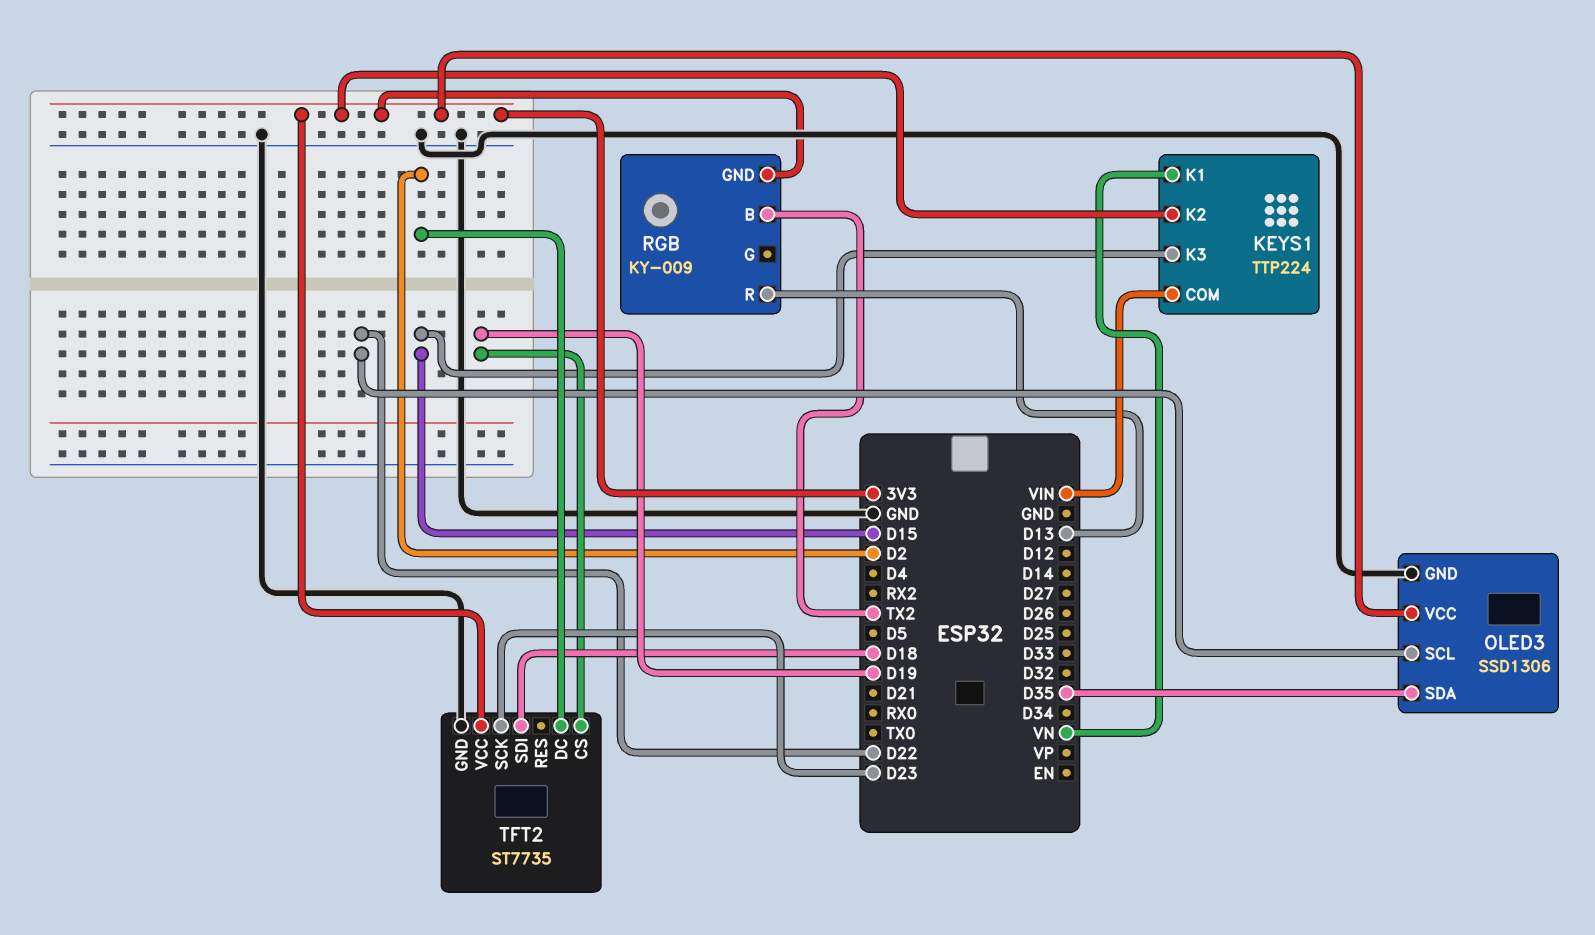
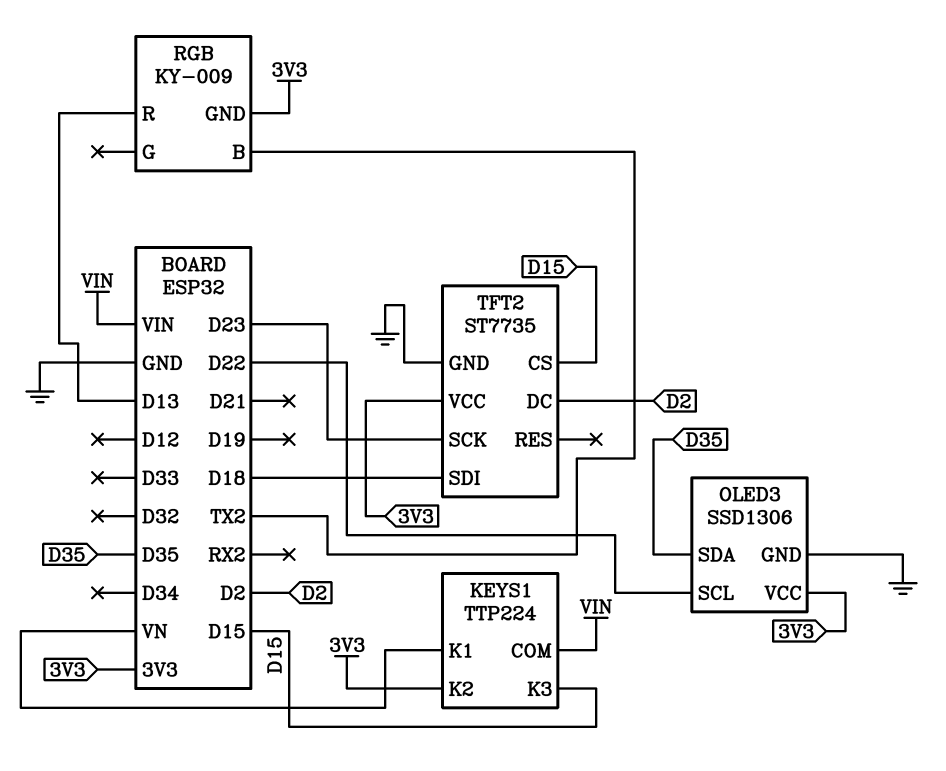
TFT2 pin CS: D19 -> D15

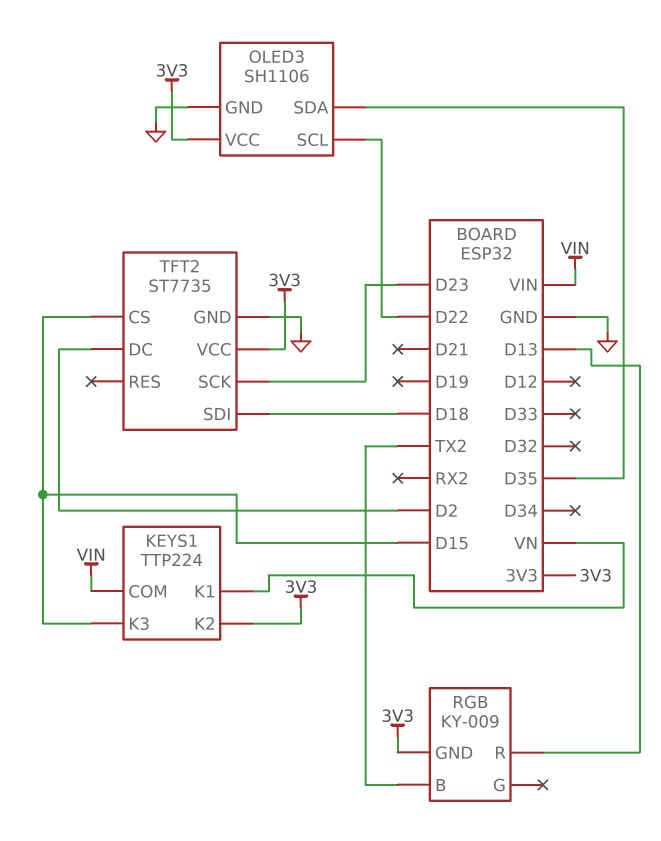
OLED3: SSD1306 -> SH1106

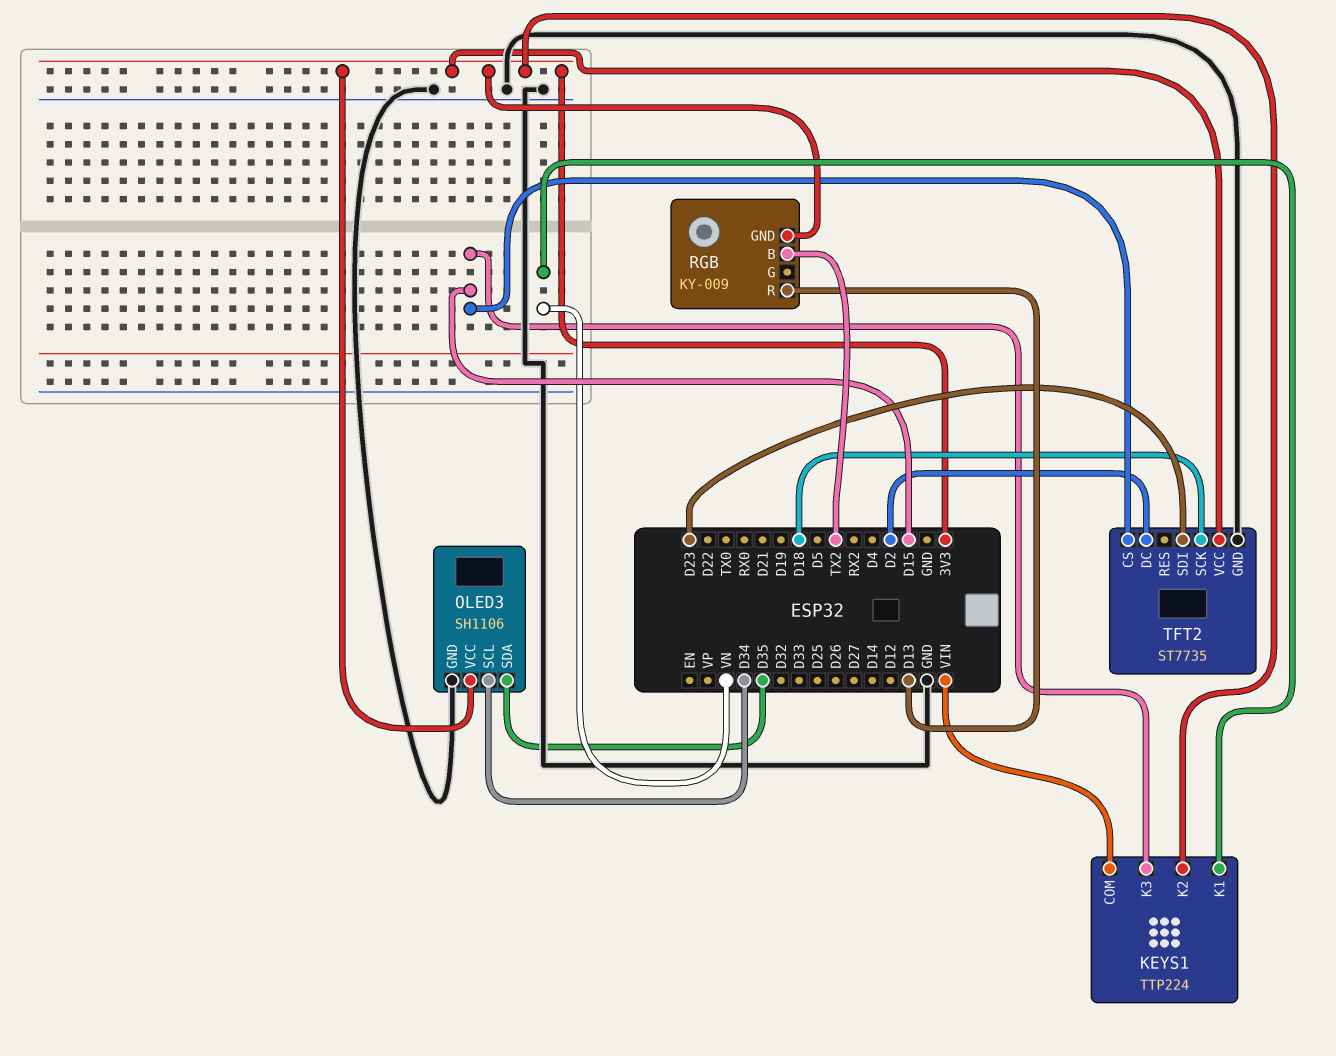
OLED3 pin SCL: D22 -> D34
TFT2 pin SCK: D23 -> D18
TFT2 pin SDI: D18 -> D23

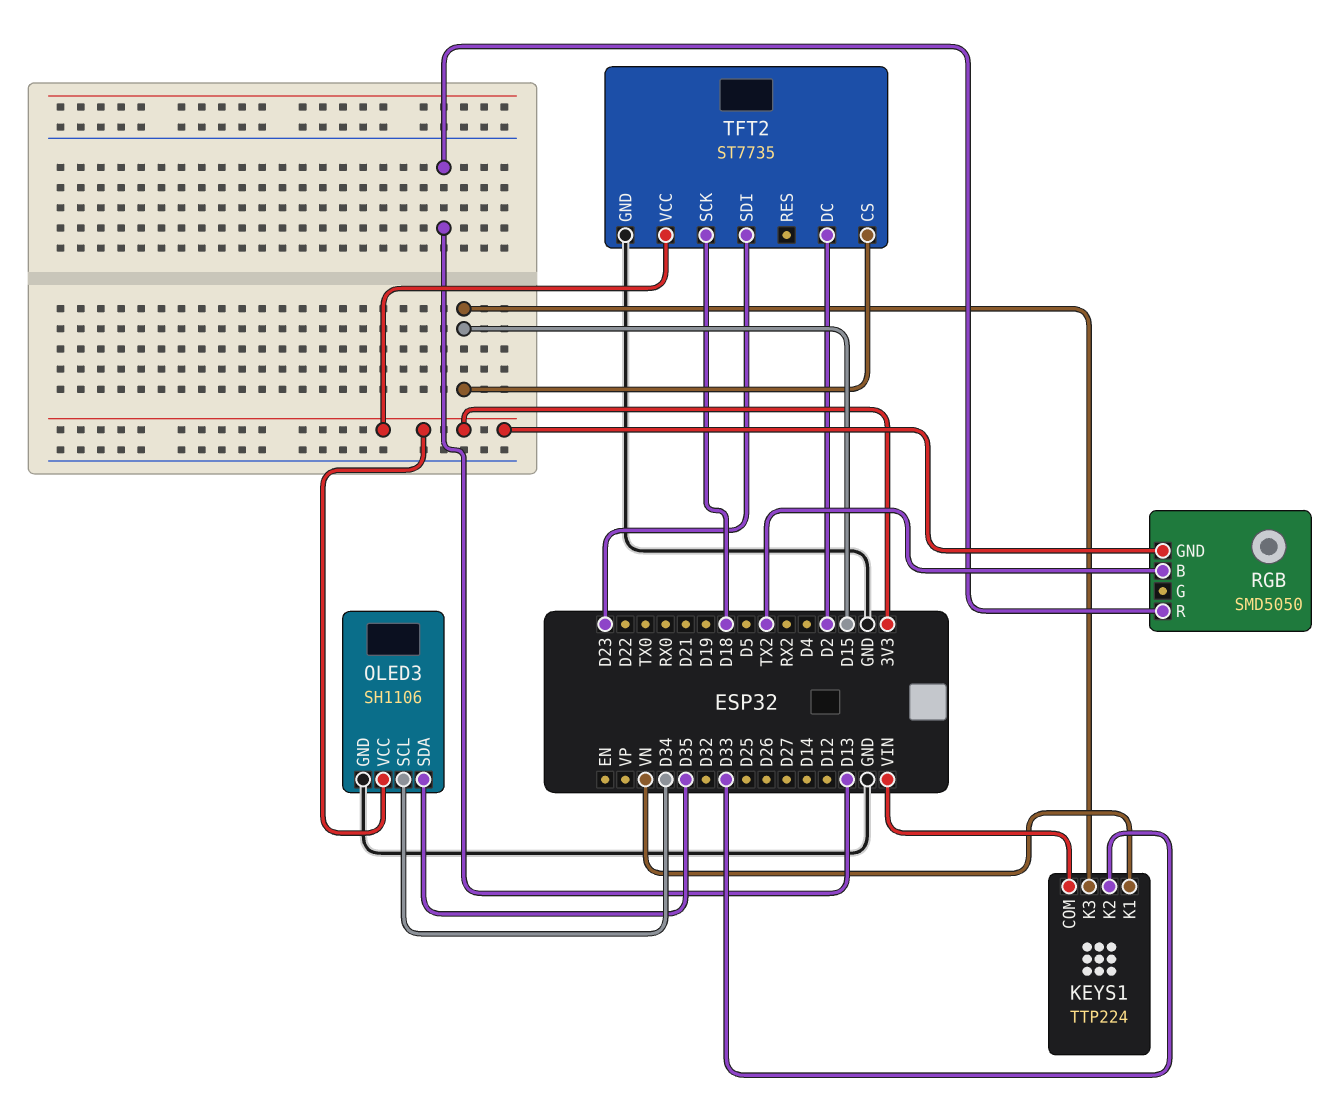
KEYS1 pin K2: 3V3 -> D33
RGB: KY-009 -> SMD5050

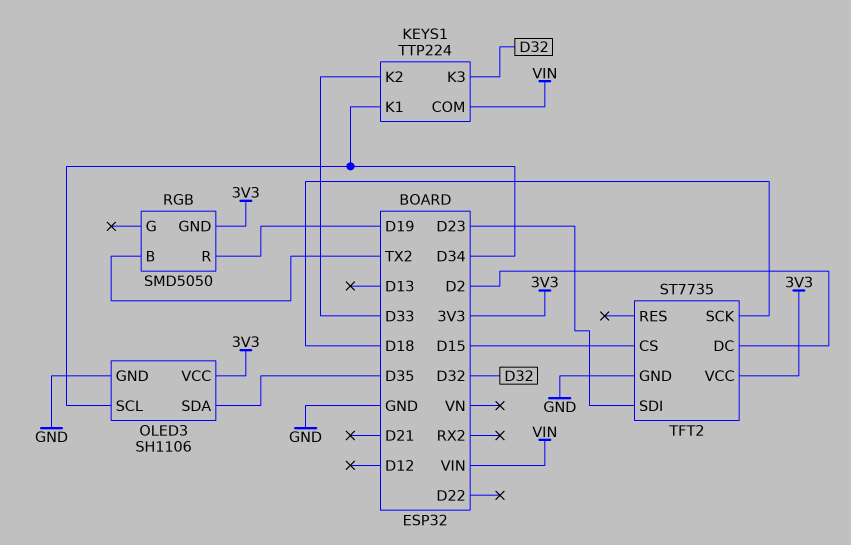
KEYS1 pin K1: VN -> D34
KEYS1 pin K3: D15 -> D32
RGB pin R: D13 -> D19

